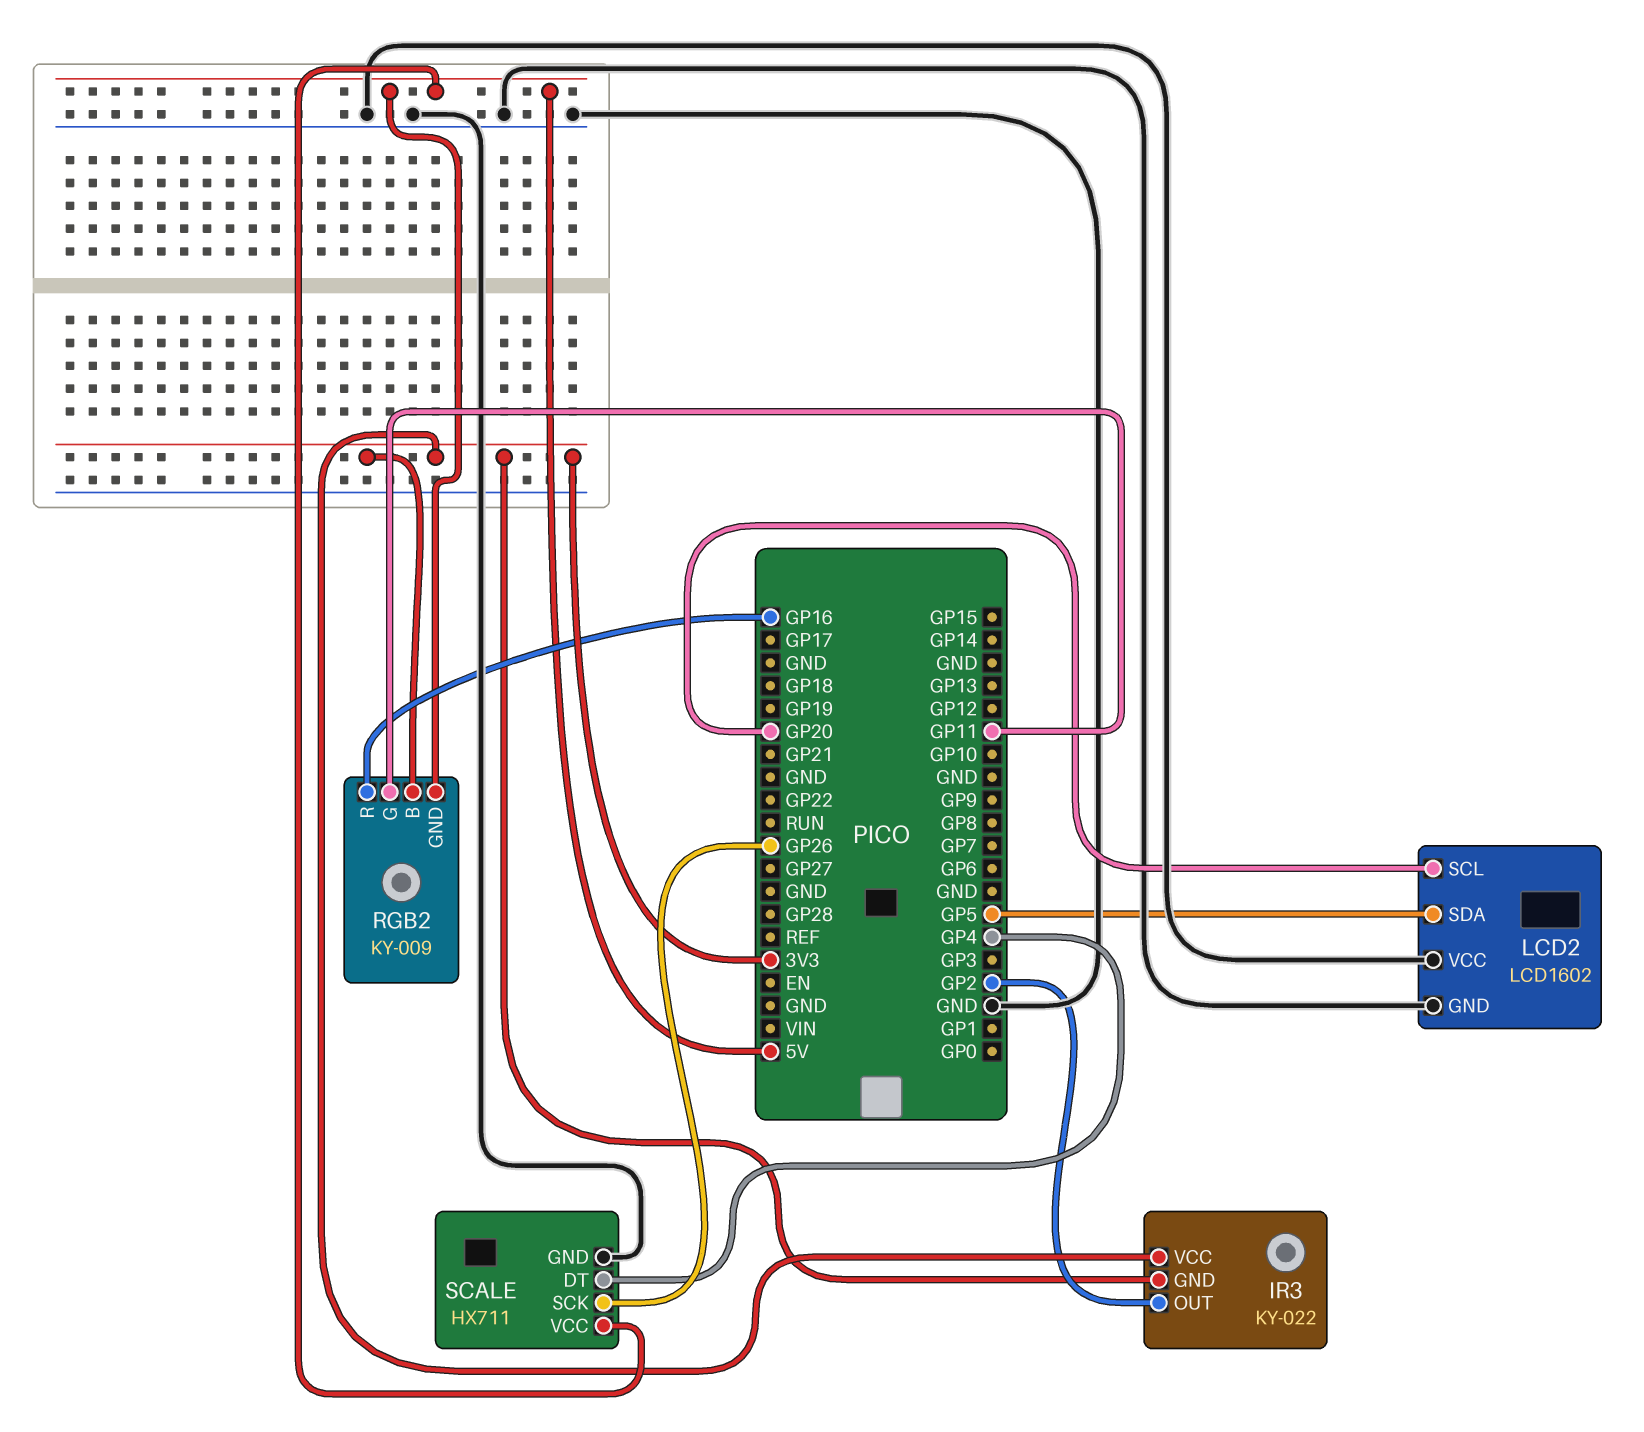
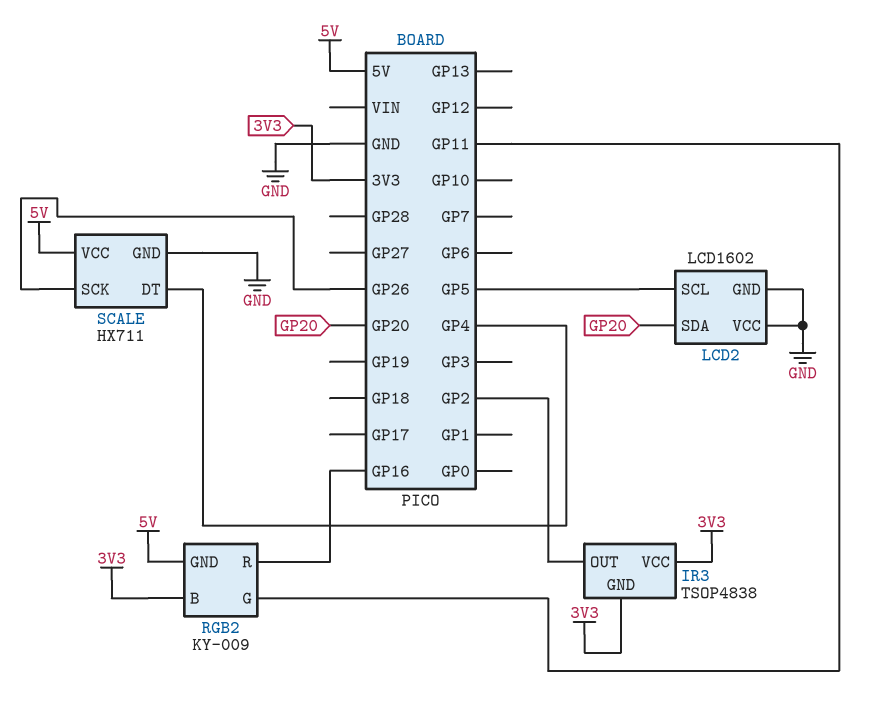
IR3: KY-022 -> TSOP4838
LCD2 pin SCL: GP20 -> GP5
LCD2 pin SDA: GP5 -> GP20

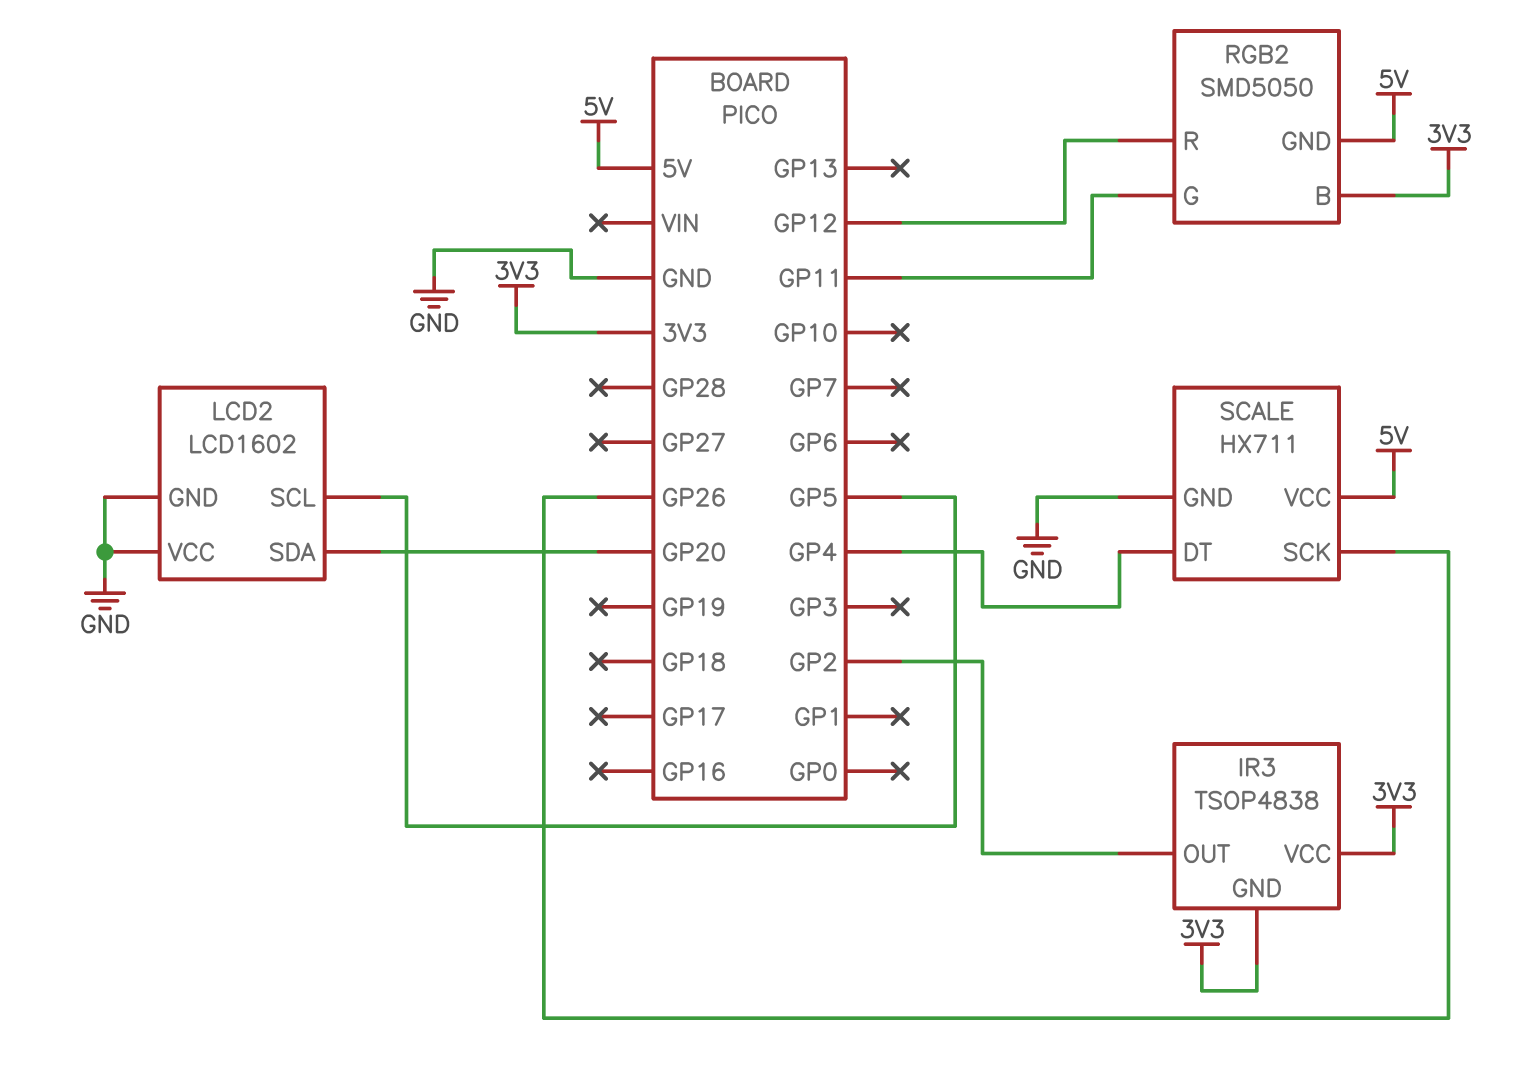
RGB2: KY-009 -> SMD5050
RGB2 pin R: GP16 -> GP12

